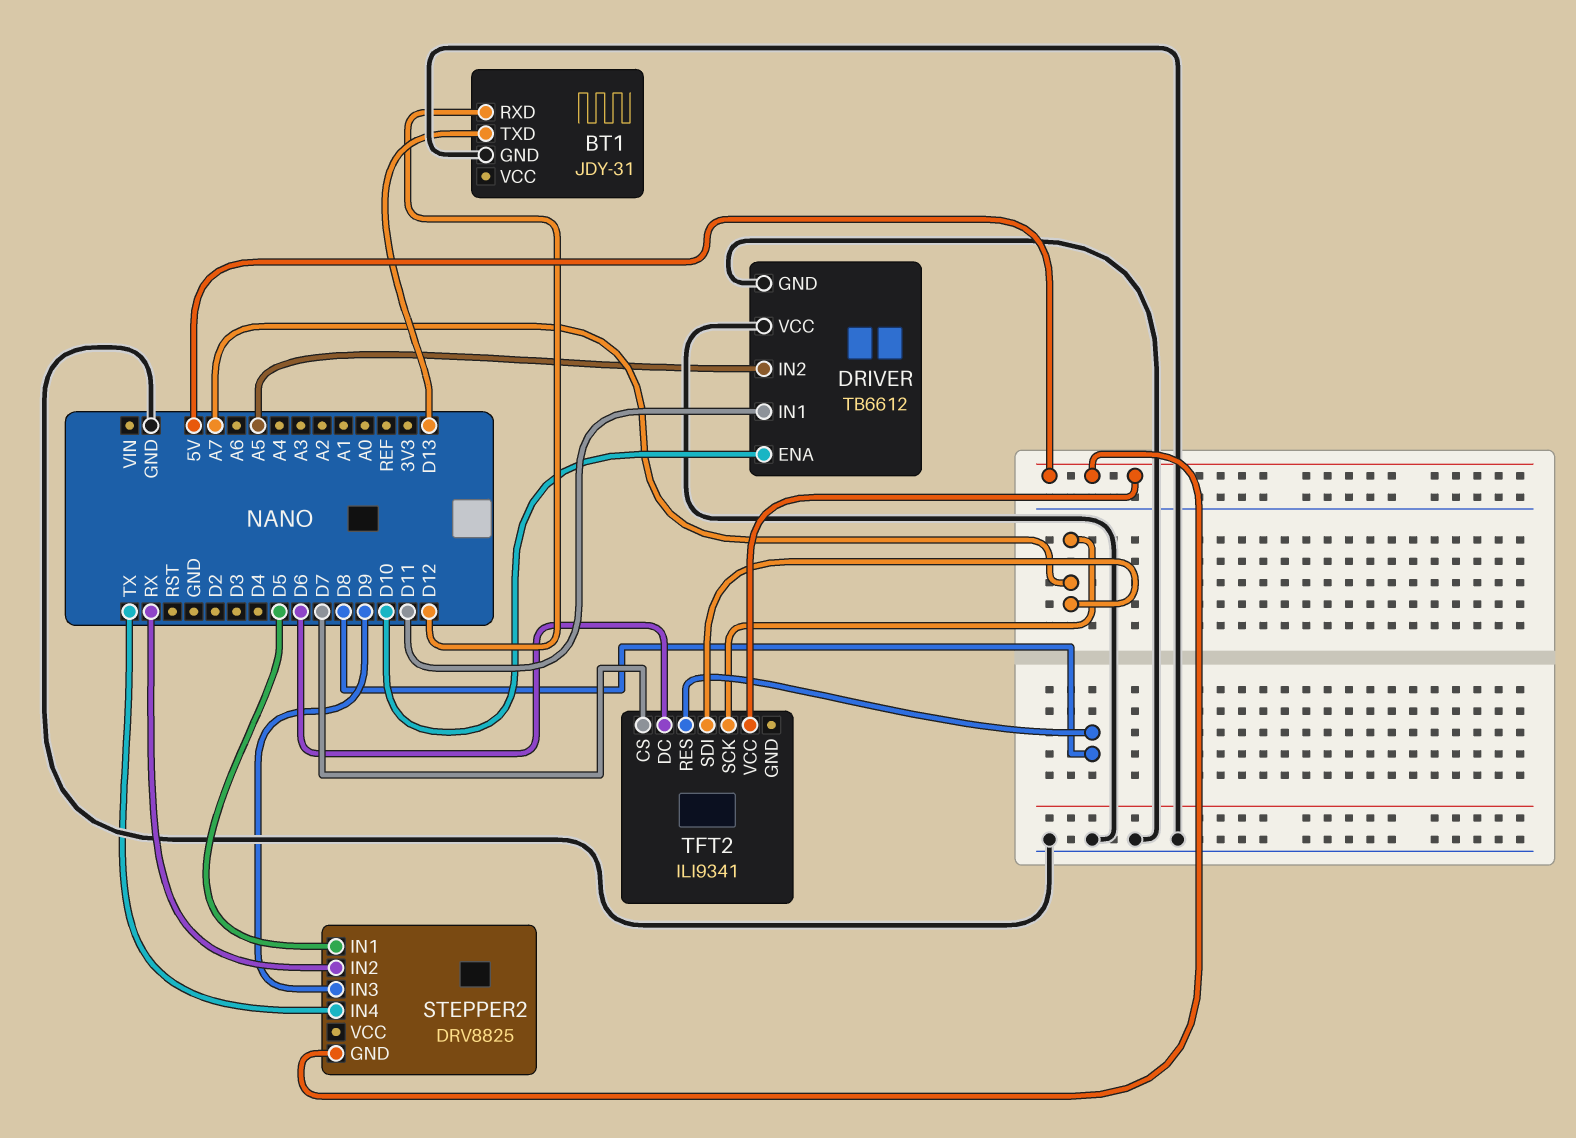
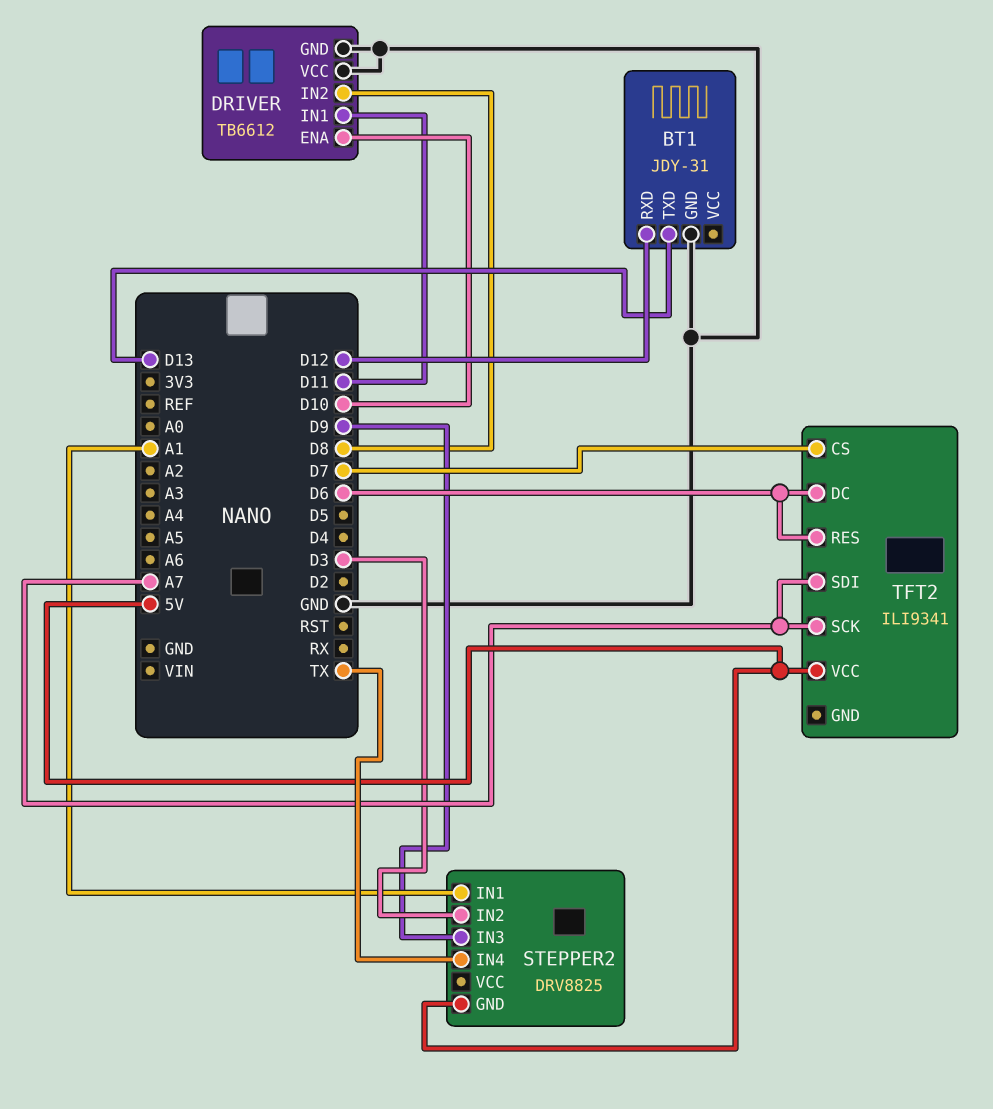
DRIVER pin IN2: A5 -> D8
STEPPER2 pin IN1: D5 -> A1
STEPPER2 pin IN2: RX -> D3
TFT2 pin RES: D8 -> D6

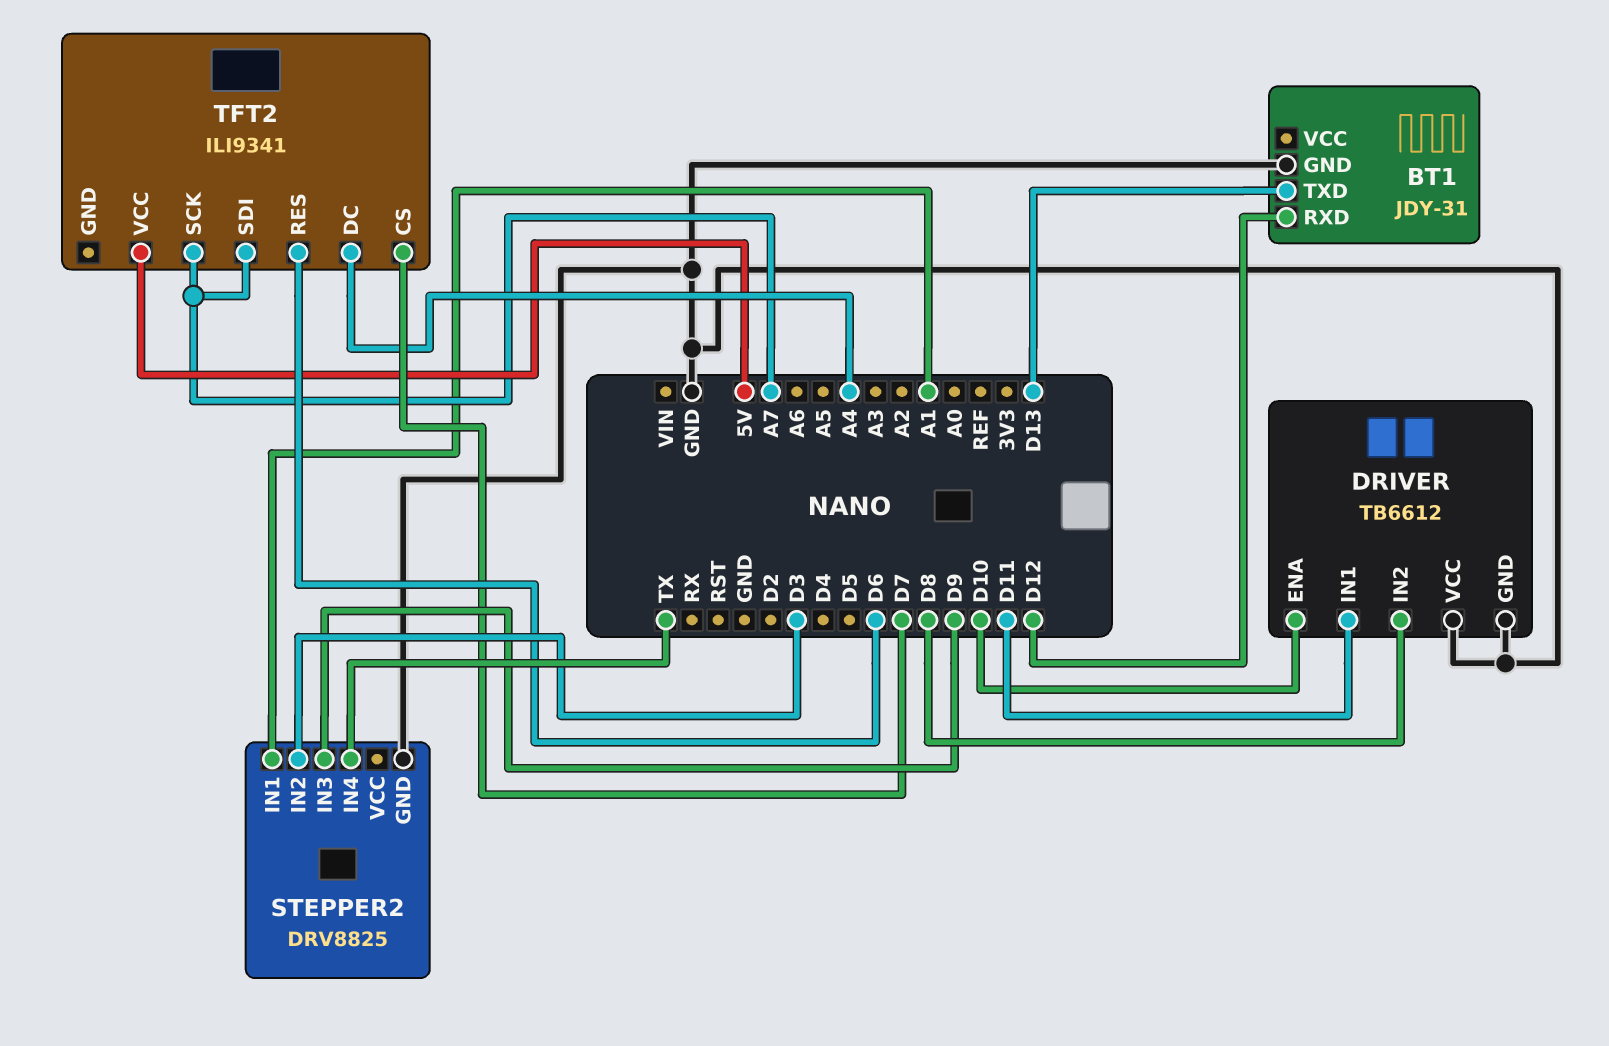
STEPPER2 pin GND: 5V -> GND
TFT2 pin DC: D6 -> A4

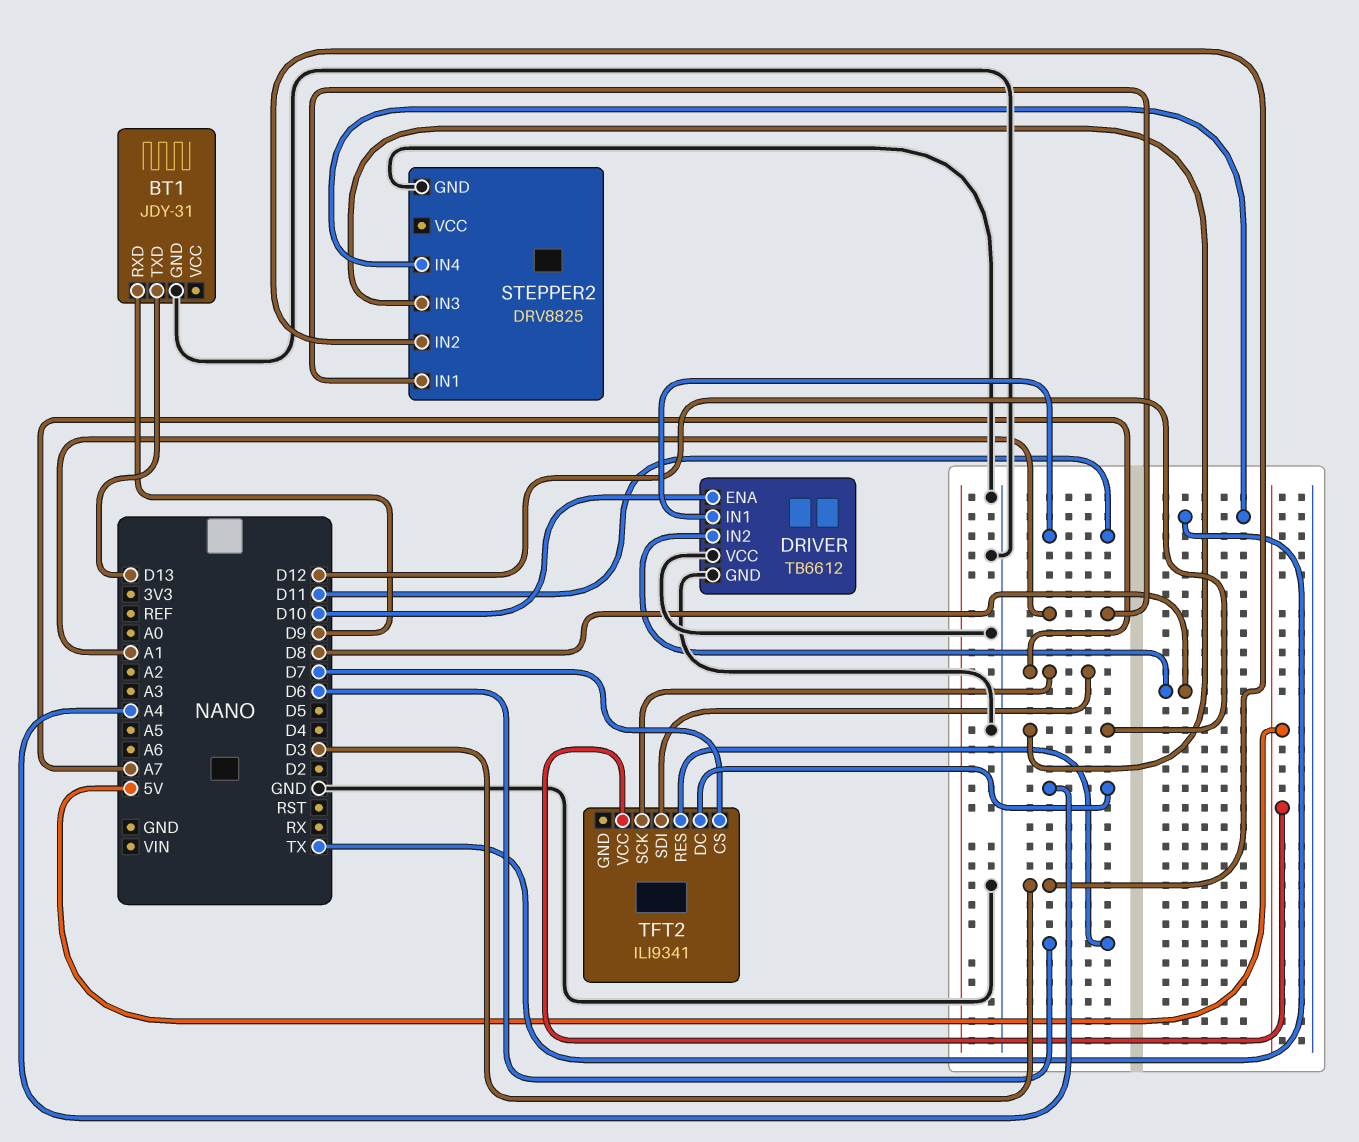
BT1 pin RXD: D12 -> D9
STEPPER2 pin IN3: D9 -> D12

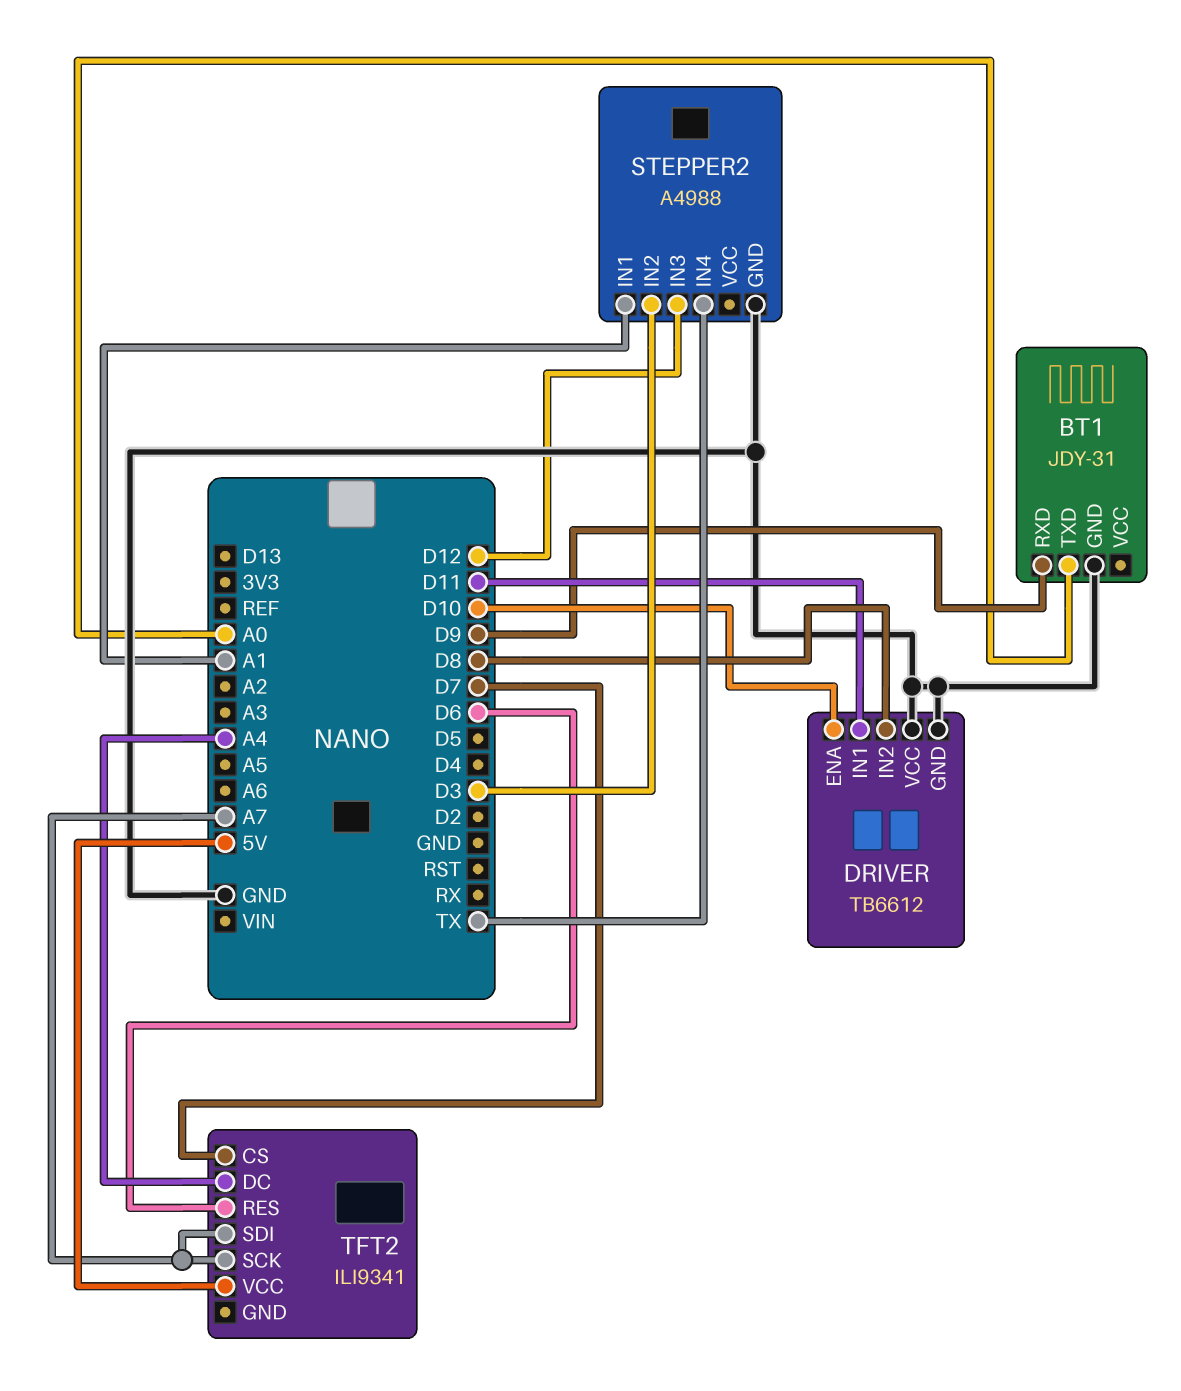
BT1 pin TXD: D13 -> A0
STEPPER2: DRV8825 -> A4988

